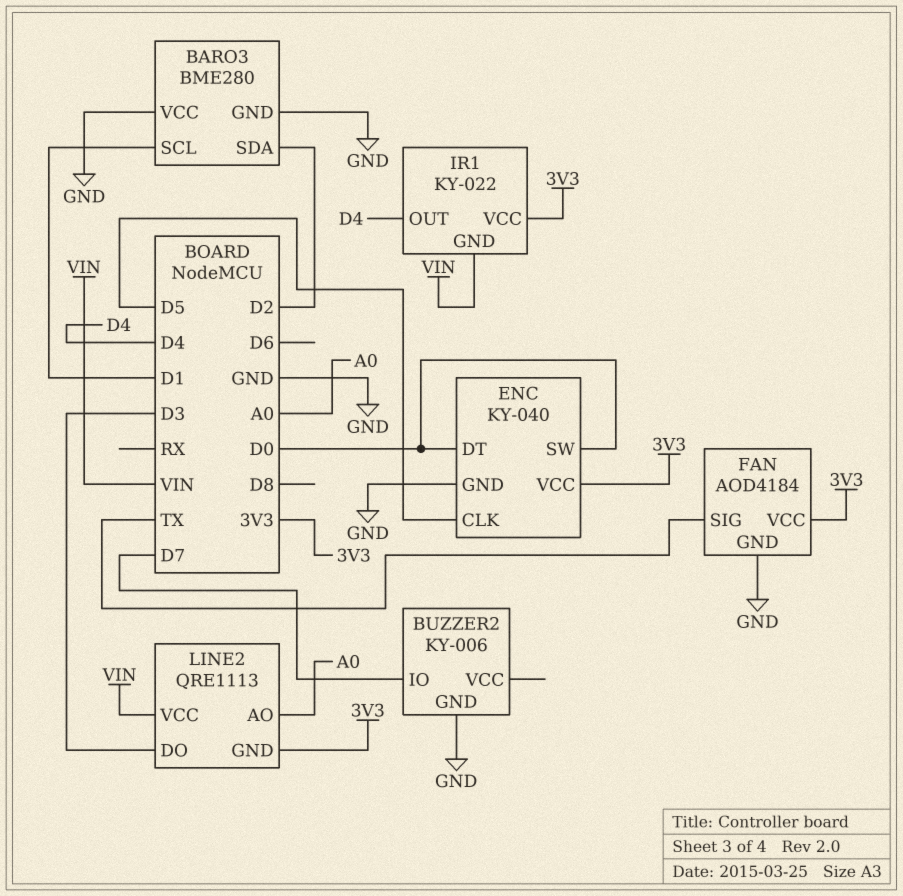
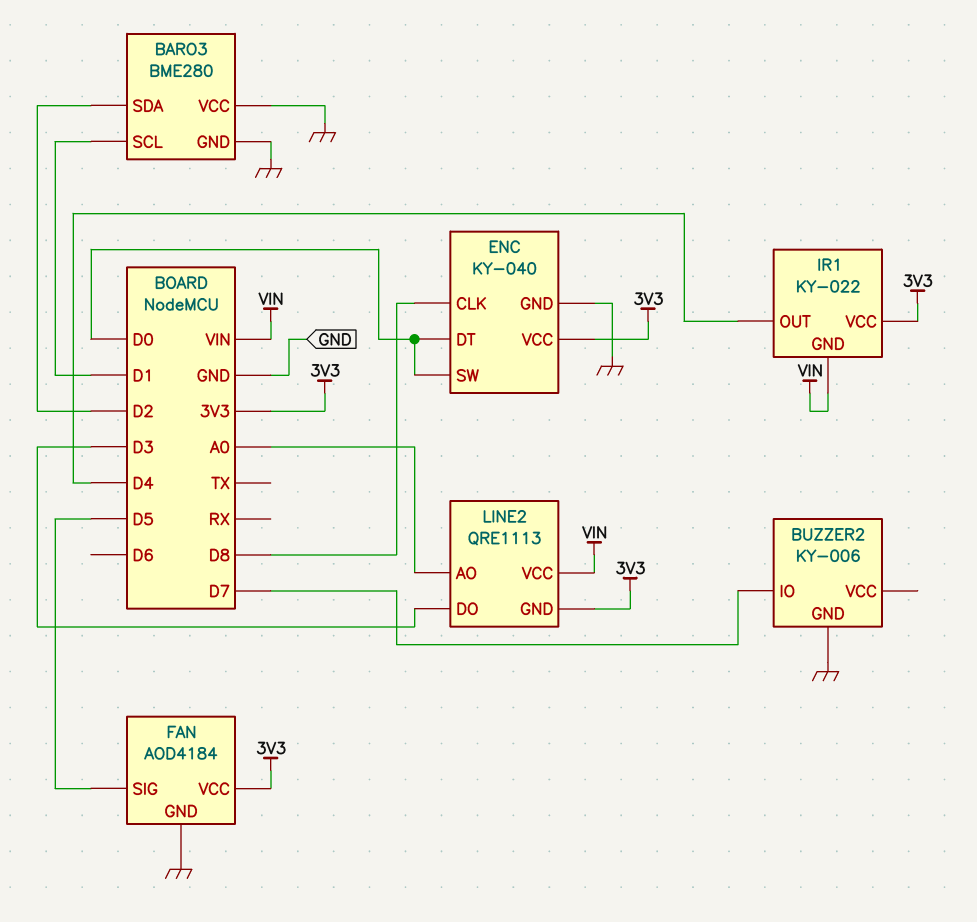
ENC pin CLK: D5 -> D8
FAN pin SIG: TX -> D5

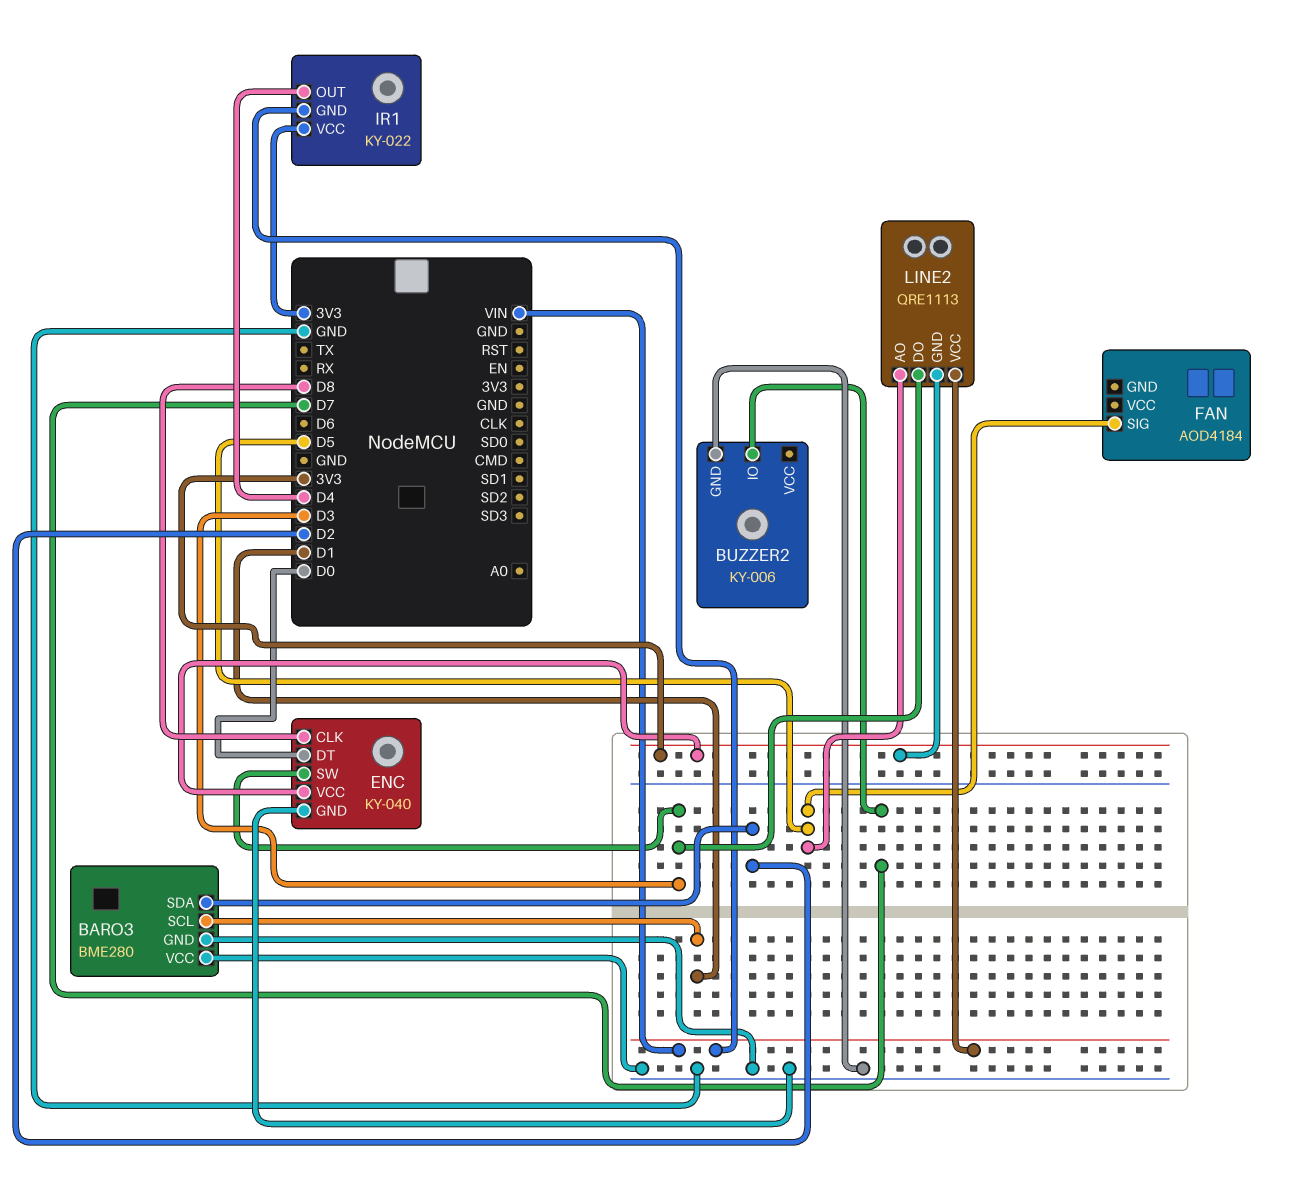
ENC pin SW: D0 -> D3
FAN pin GND: GND -> none
FAN pin VCC: 3V3 -> none
LINE2 pin AO: A0 -> D5

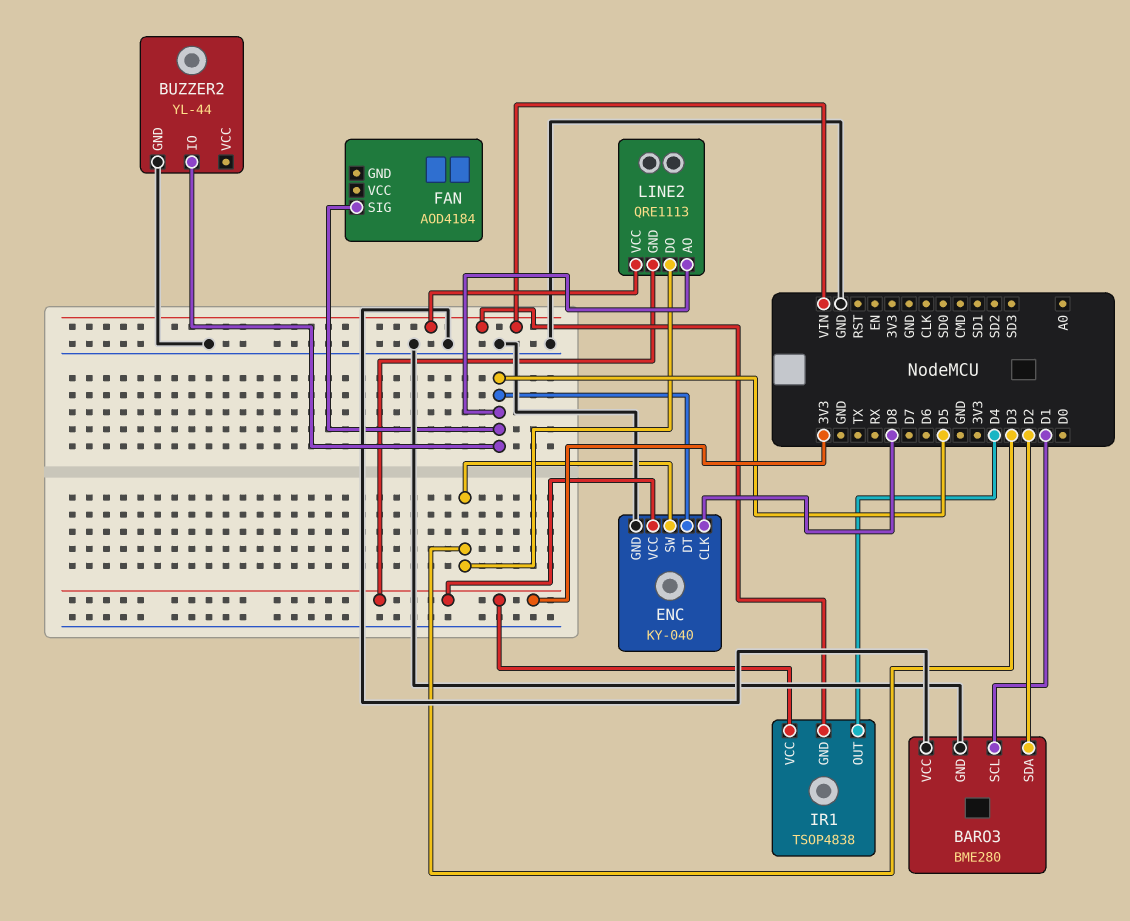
BUZZER2: KY-006 -> YL-44
BUZZER2 pin IO: D7 -> D5
ENC pin DT: D0 -> D5
IR1: KY-022 -> TSOP4838

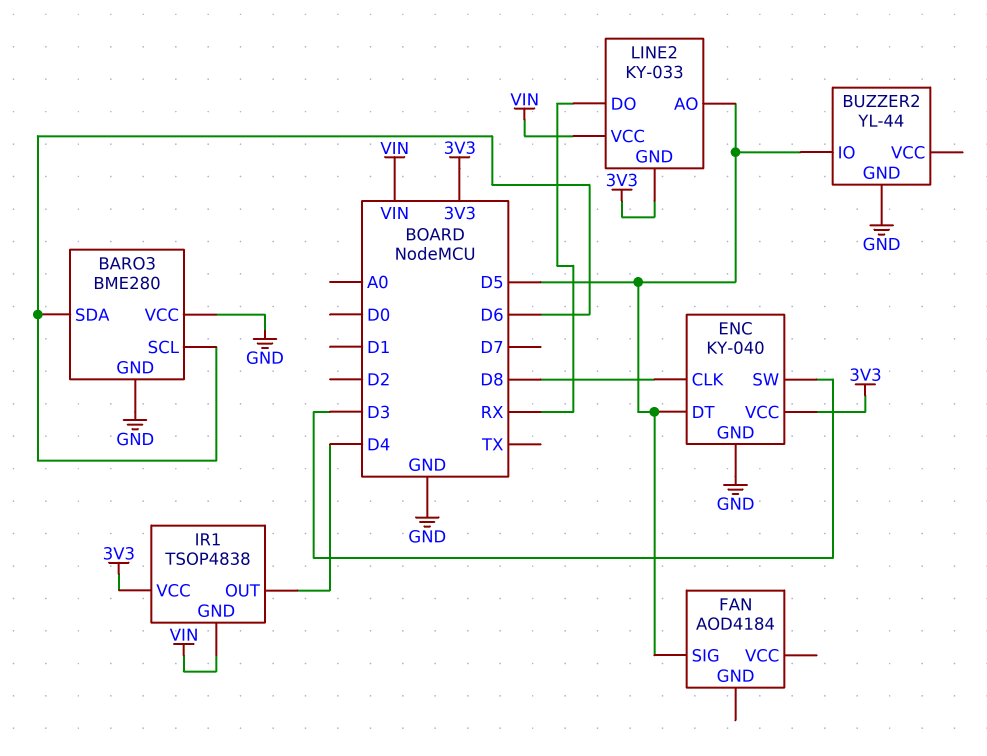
BARO3 pin SCL: D1 -> D6
BARO3 pin SDA: D2 -> D6
LINE2: QRE1113 -> KY-033
LINE2 pin DO: D3 -> RX

